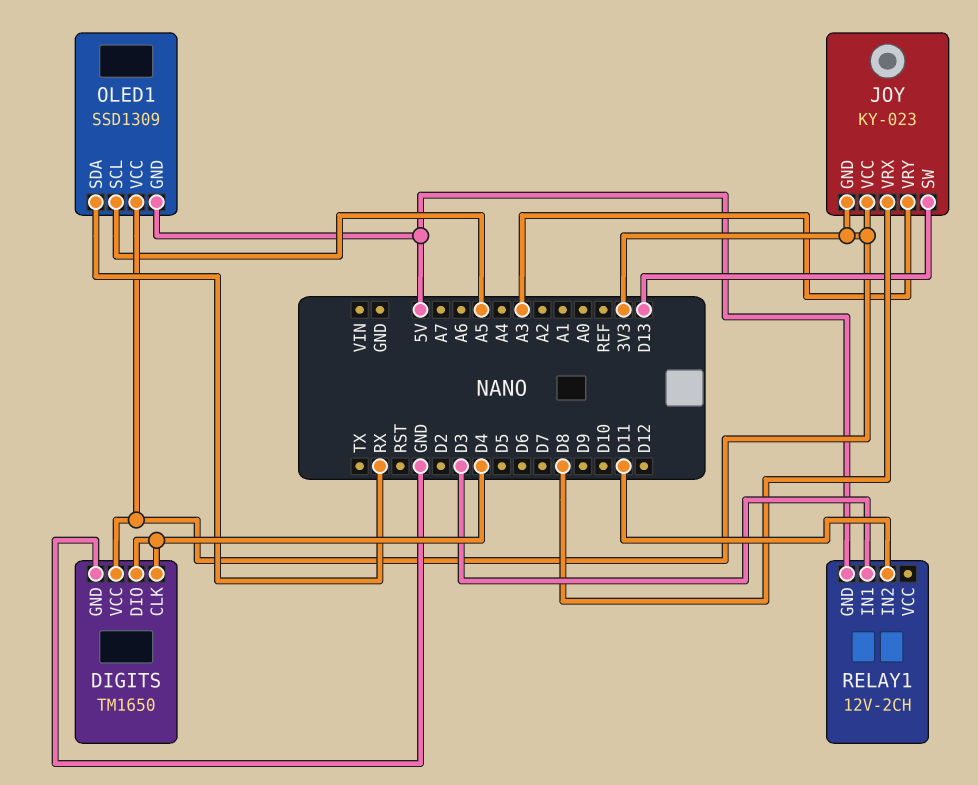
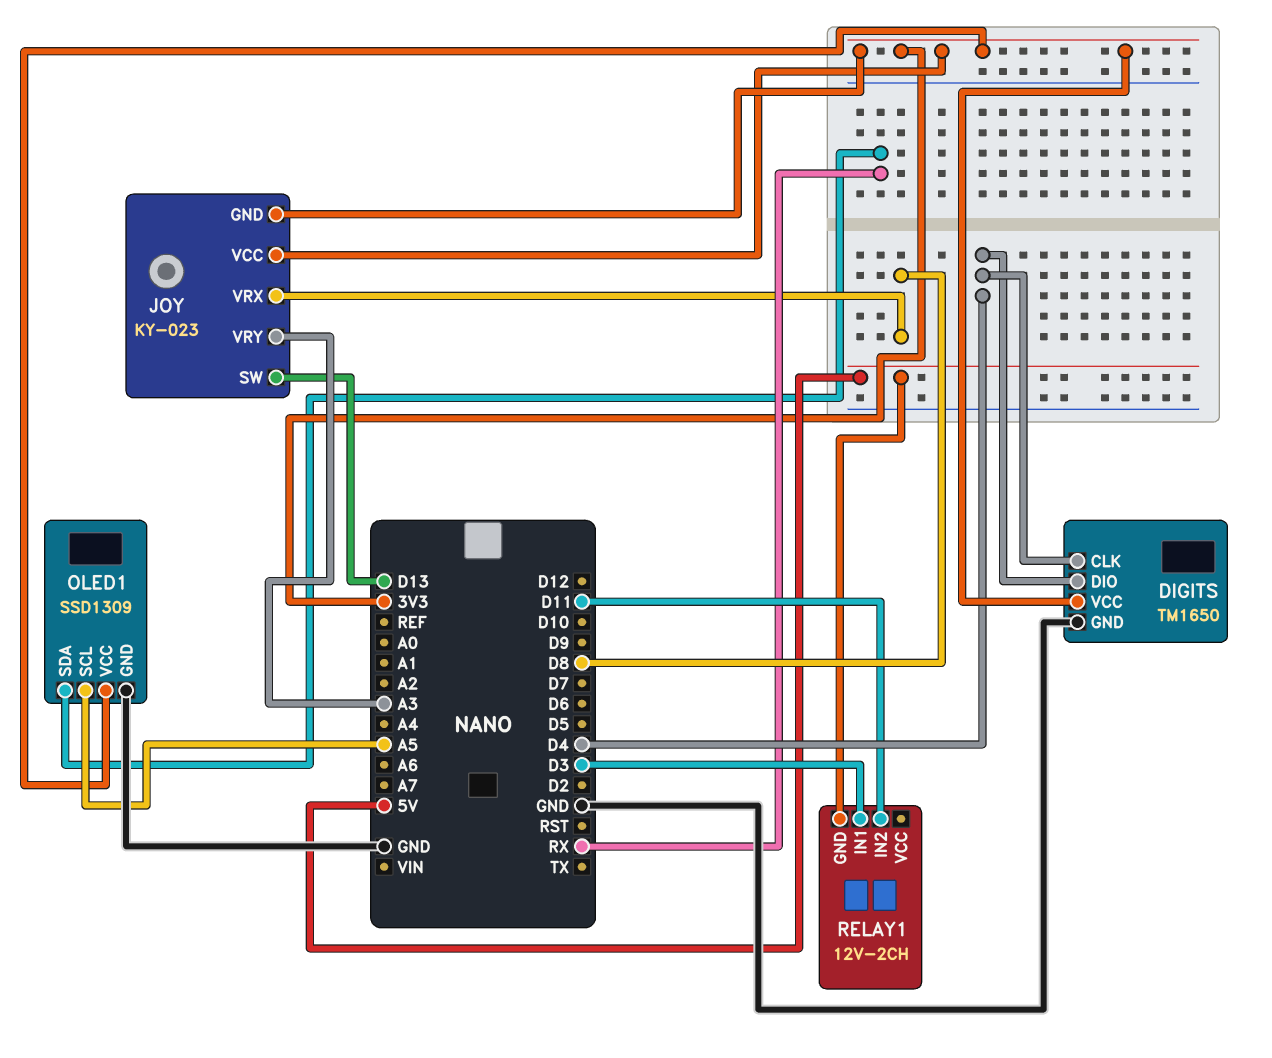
OLED1 pin GND: 5V -> GND

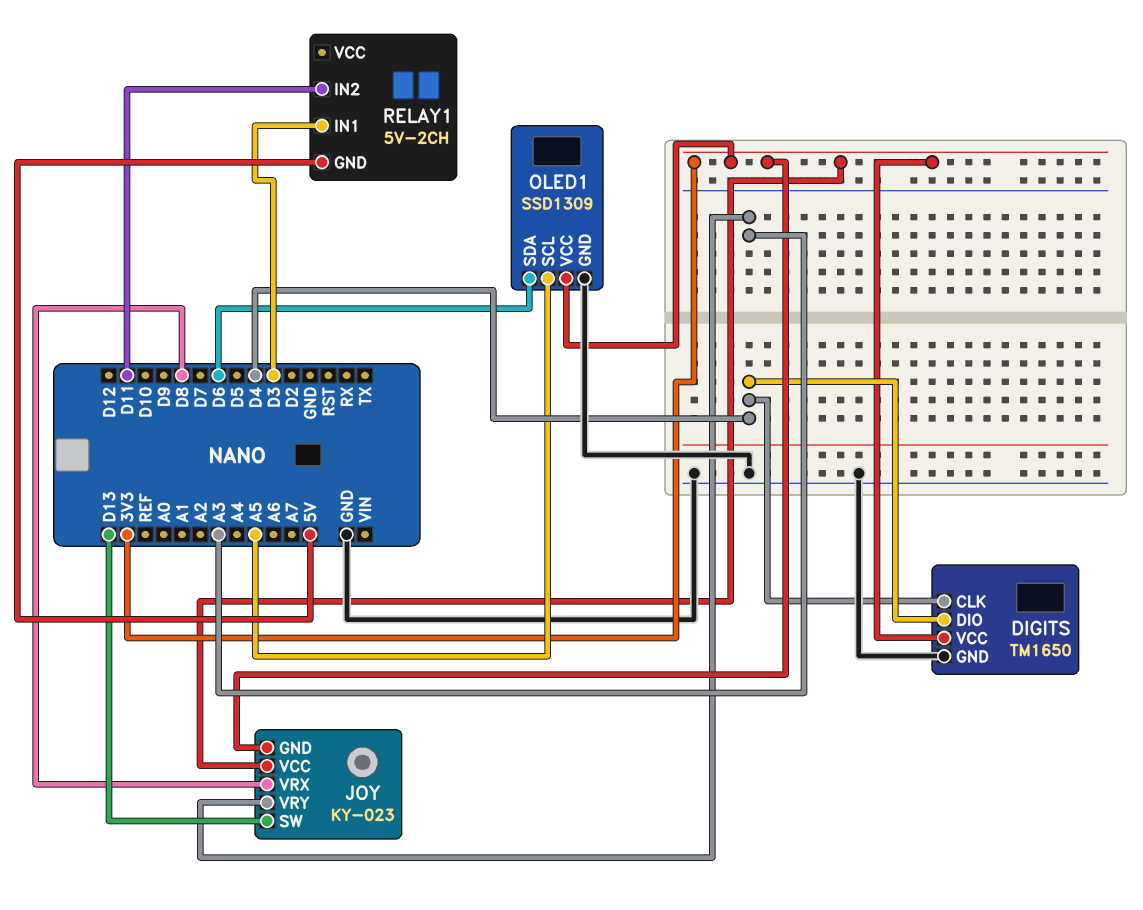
OLED1 pin SDA: RX -> D6
RELAY1: 12V-2CH -> 5V-2CH

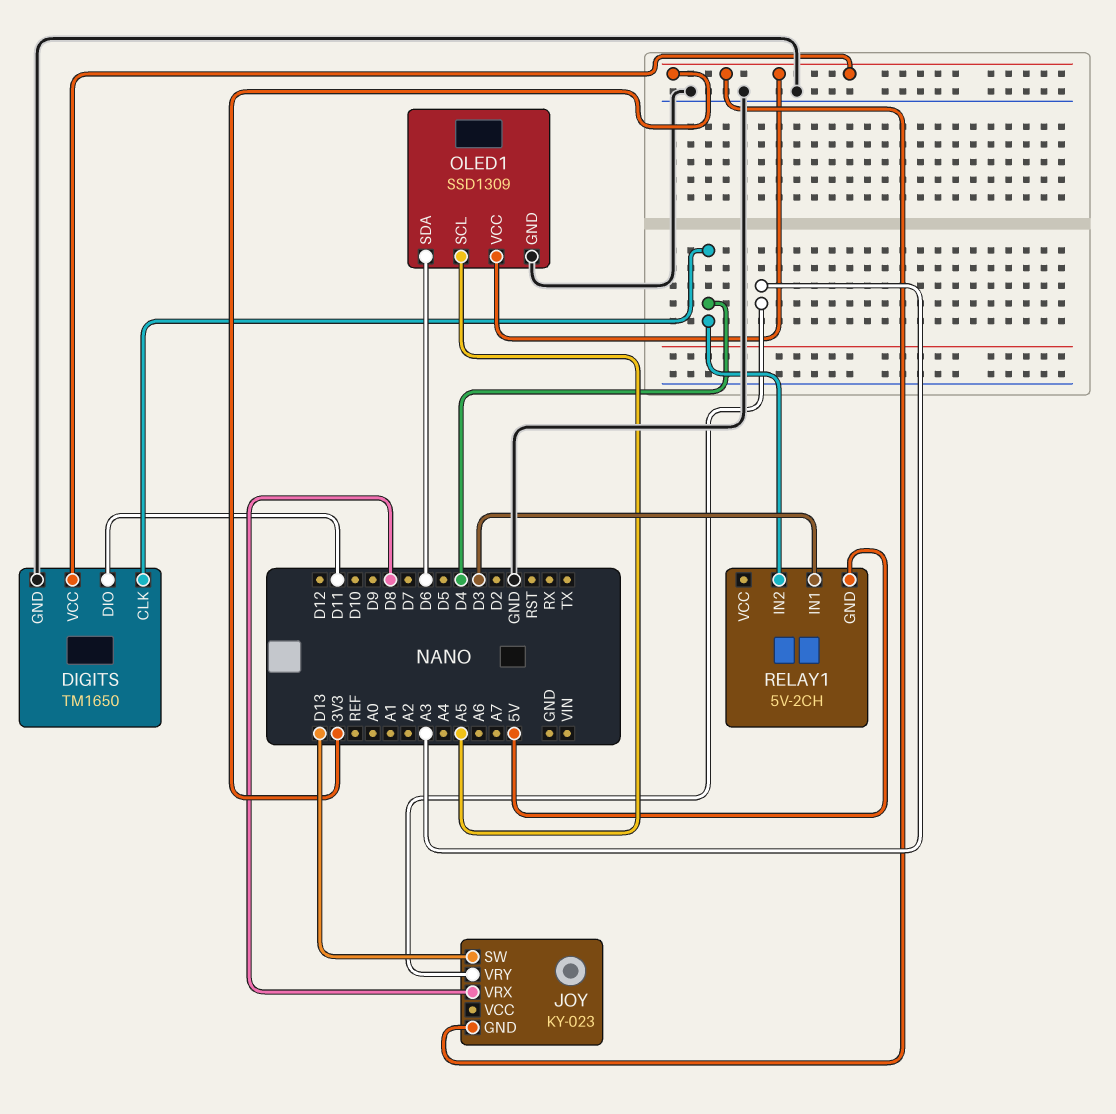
DIGITS pin DIO: D4 -> D11
JOY pin VCC: 3V3 -> none
RELAY1 pin IN2: D11 -> D4

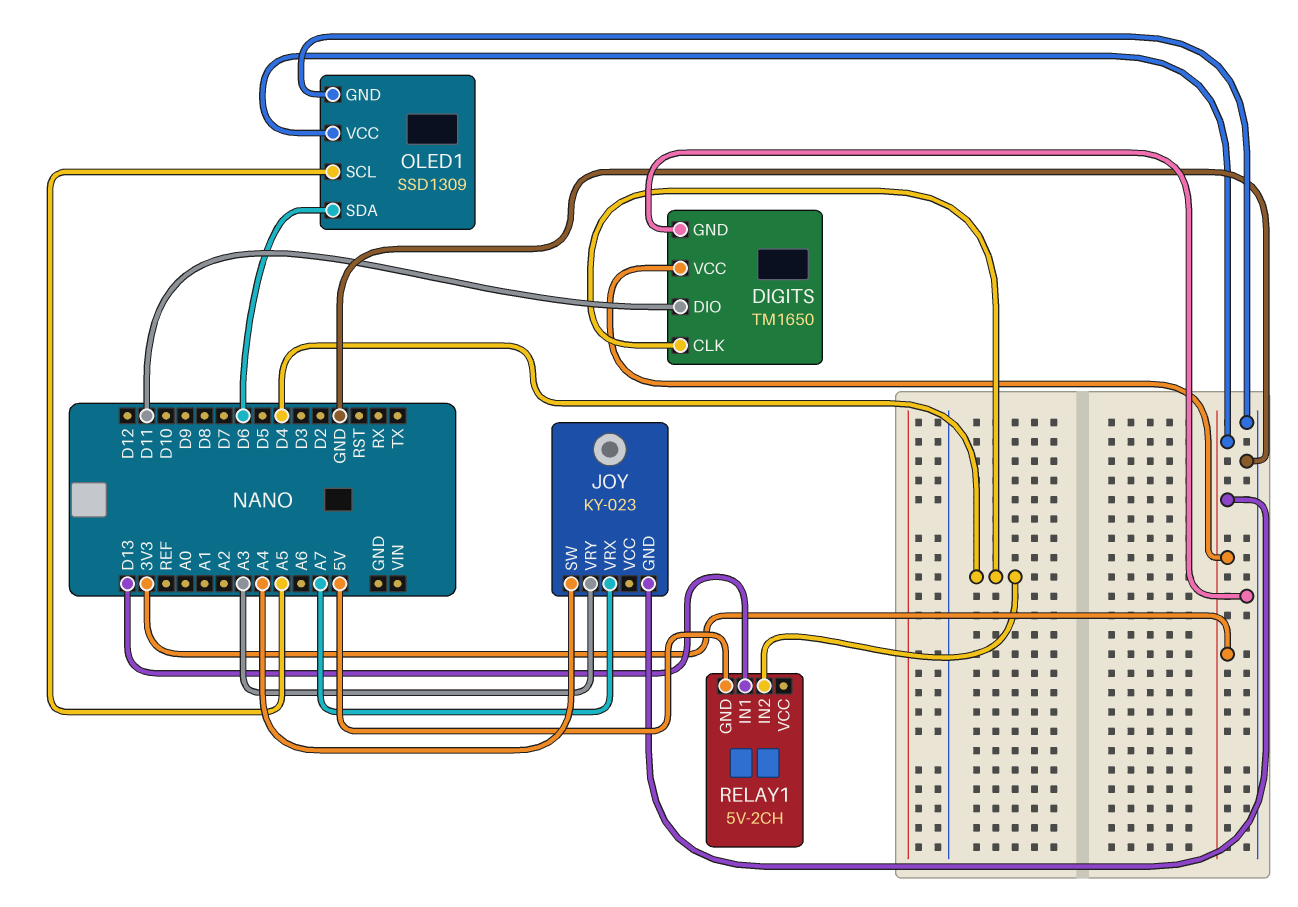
JOY pin SW: D13 -> A4
JOY pin VRX: D8 -> A7
RELAY1 pin IN1: D3 -> D13

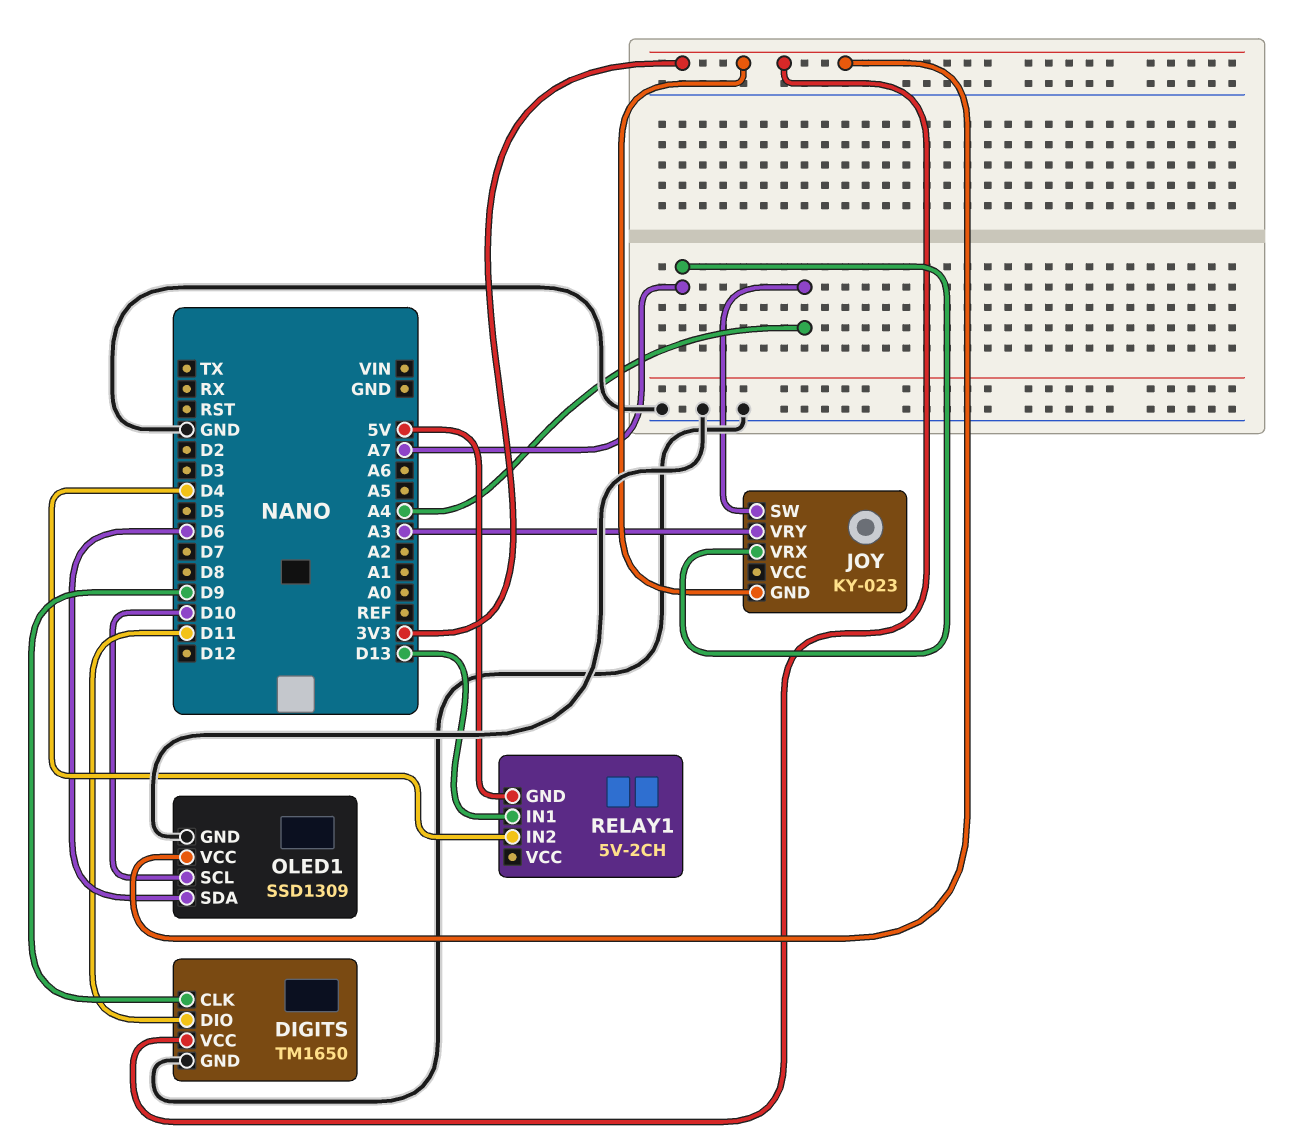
DIGITS pin CLK: D4 -> D9
OLED1 pin SCL: A5 -> D10

